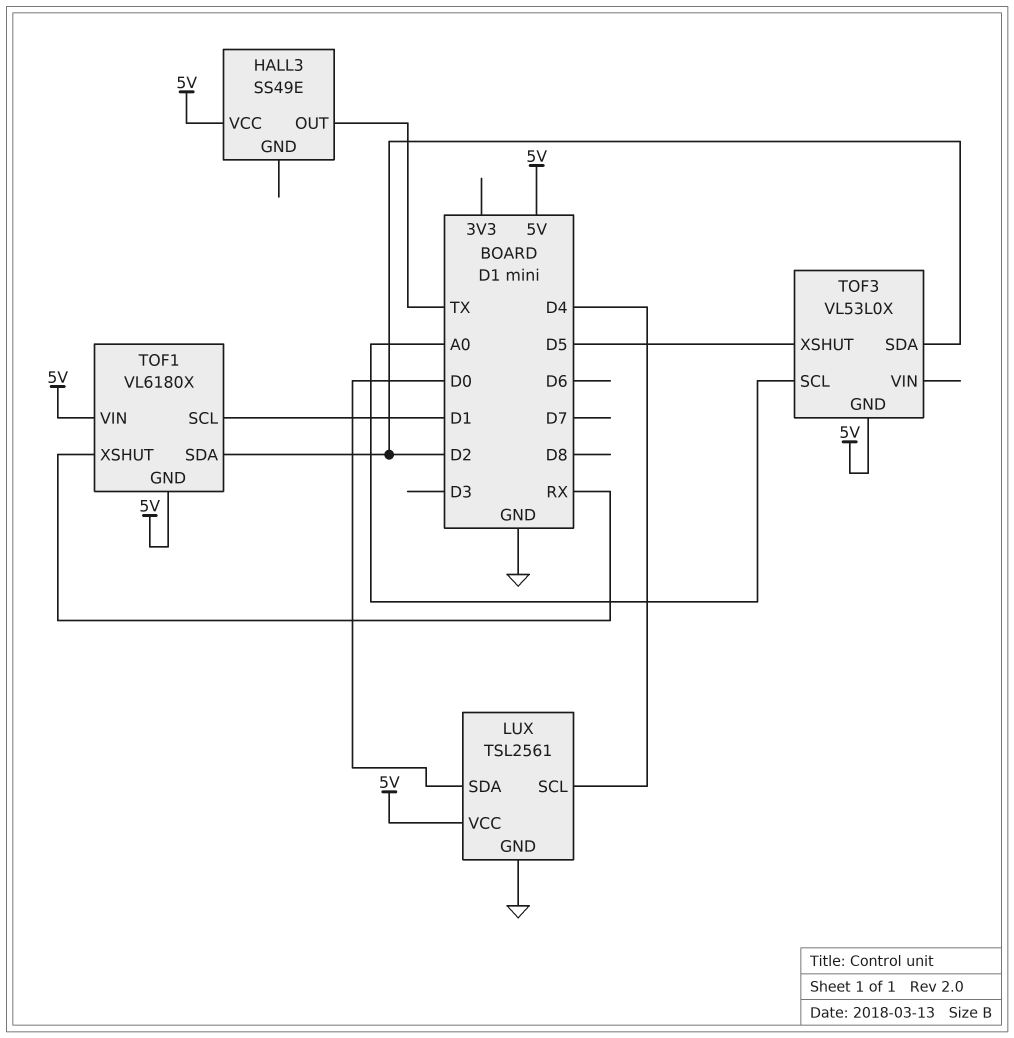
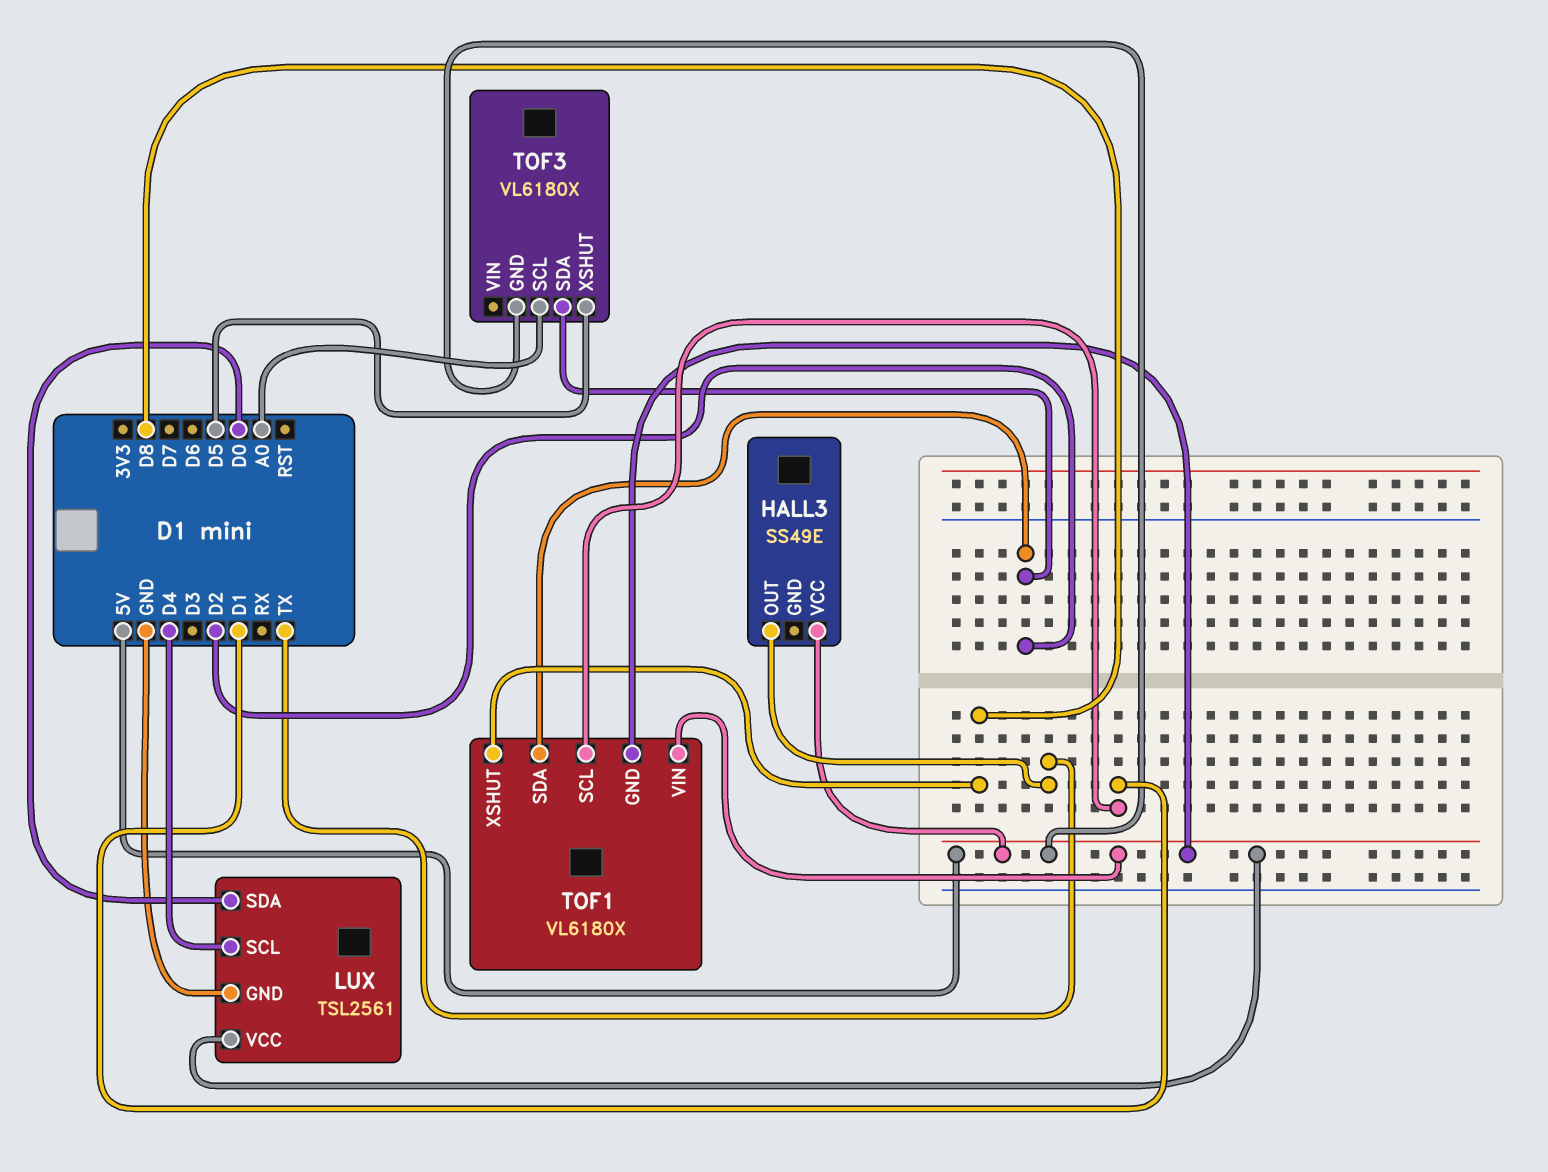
TOF1 pin XSHUT: RX -> D8
TOF3: VL53L0X -> VL6180X

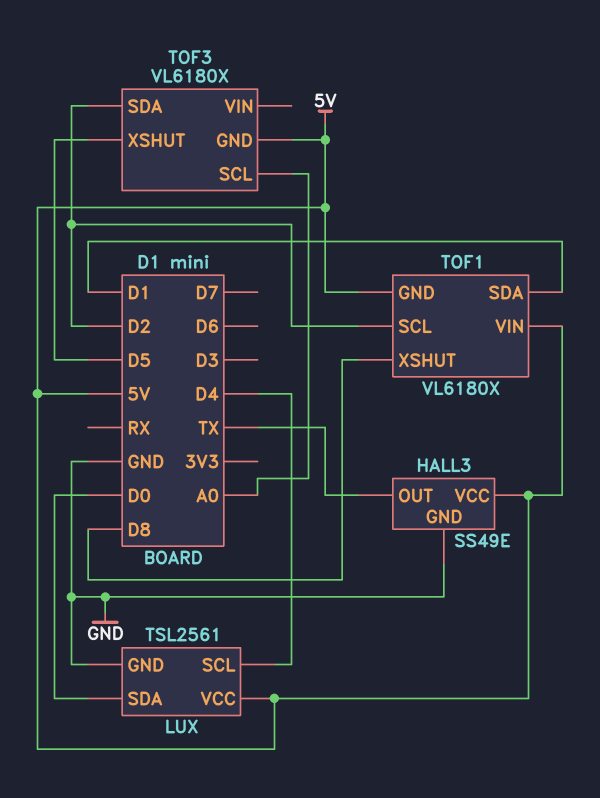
HALL3 pin GND: none -> GND
TOF1 pin SCL: D1 -> D2
TOF1 pin SDA: D2 -> D1

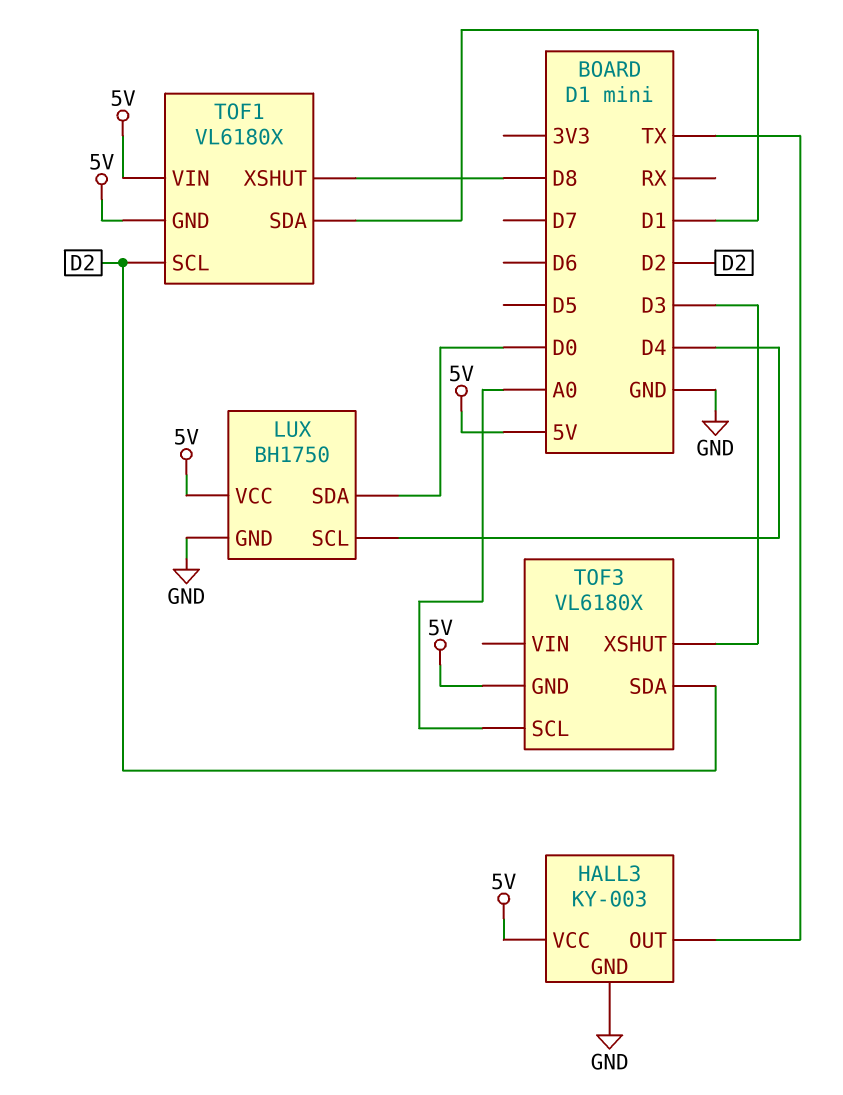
HALL3: SS49E -> KY-003
LUX: TSL2561 -> BH1750
TOF3 pin XSHUT: D5 -> D3

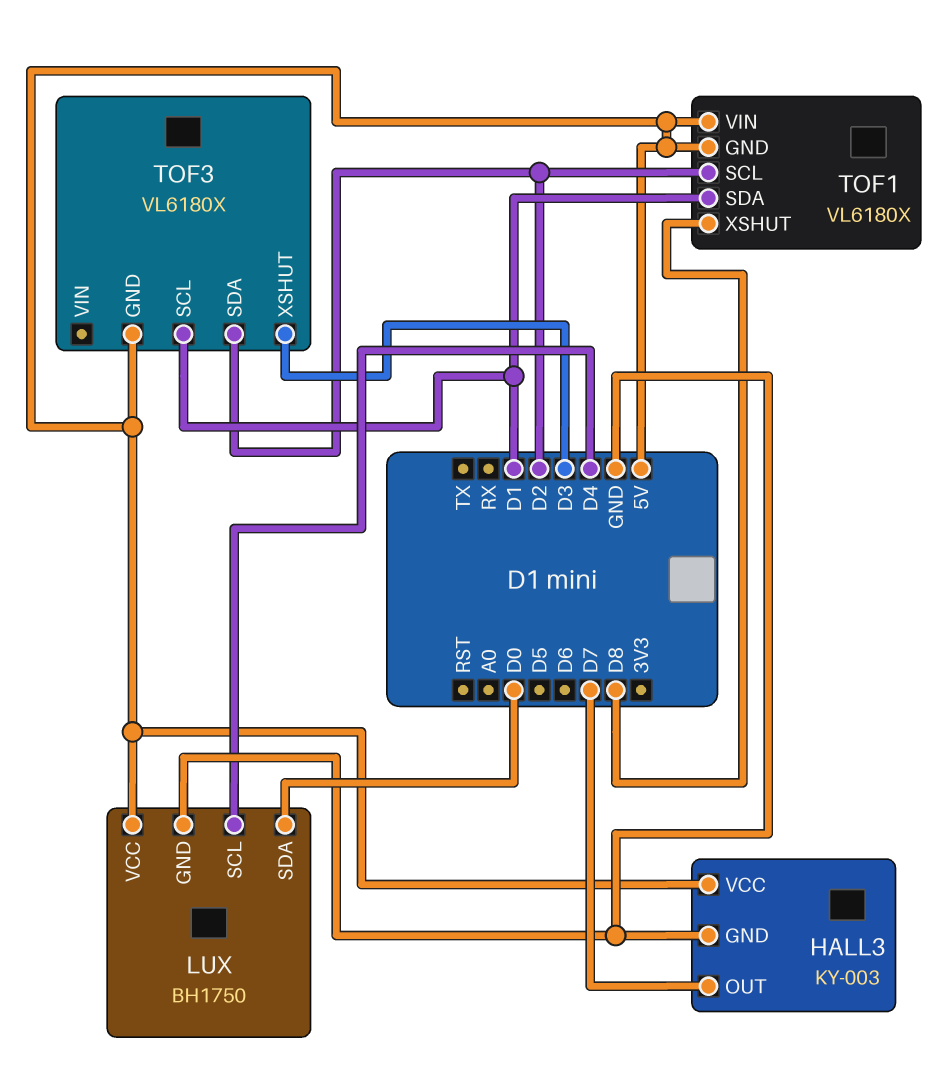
HALL3 pin OUT: TX -> D7
TOF3 pin SCL: A0 -> D1

